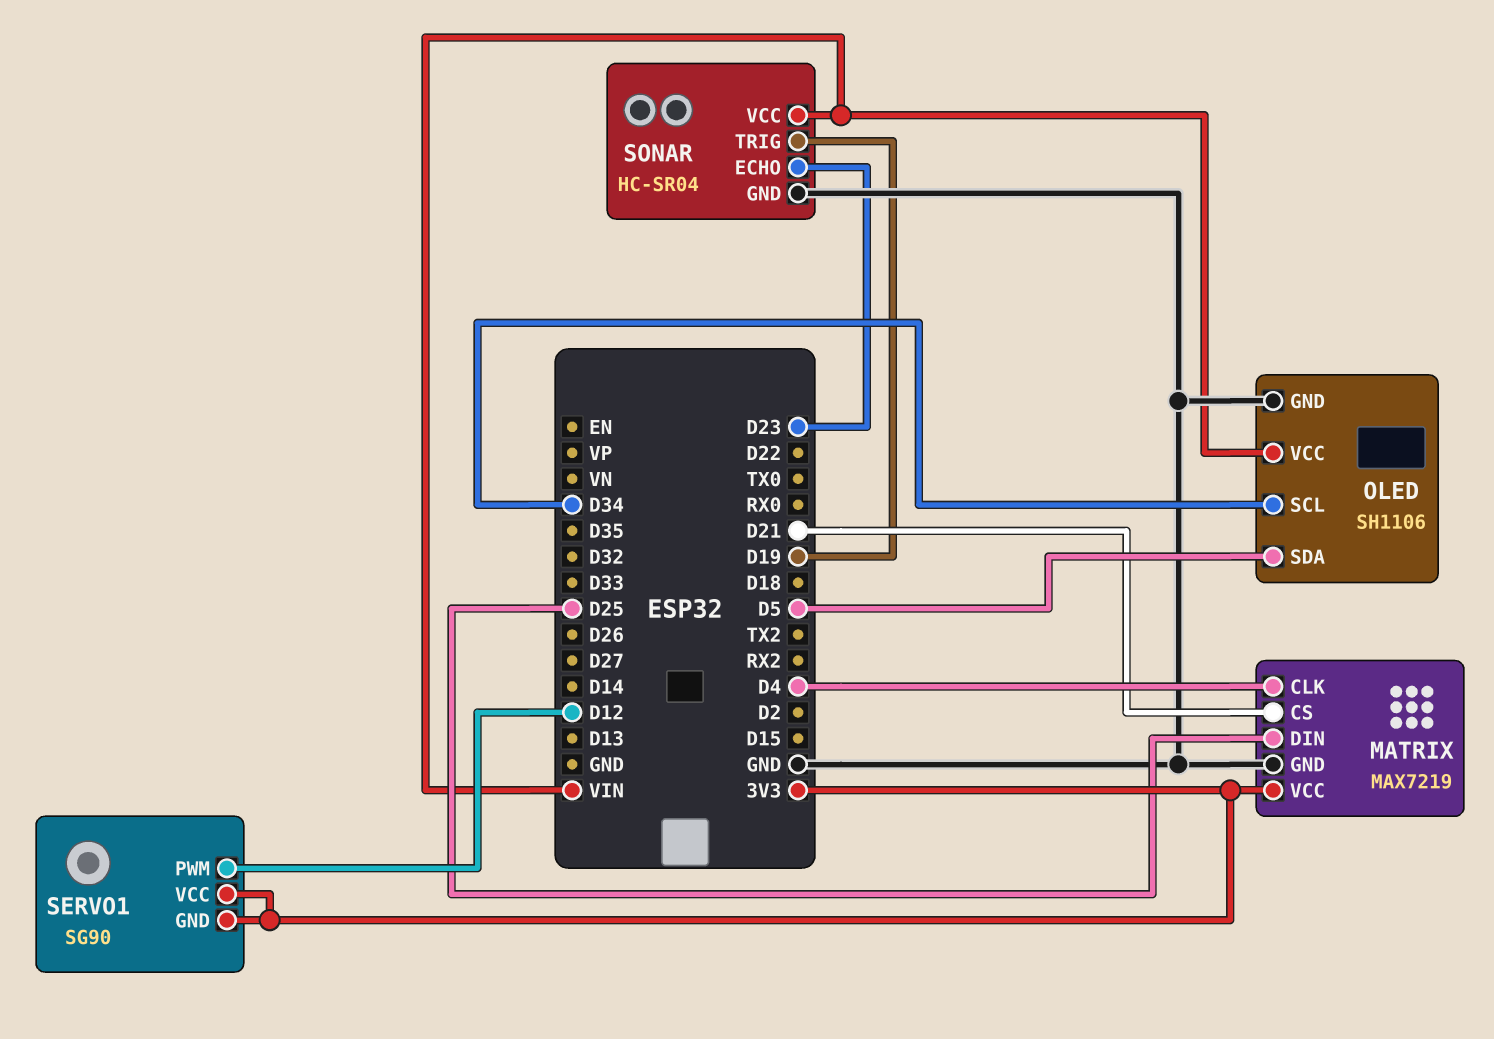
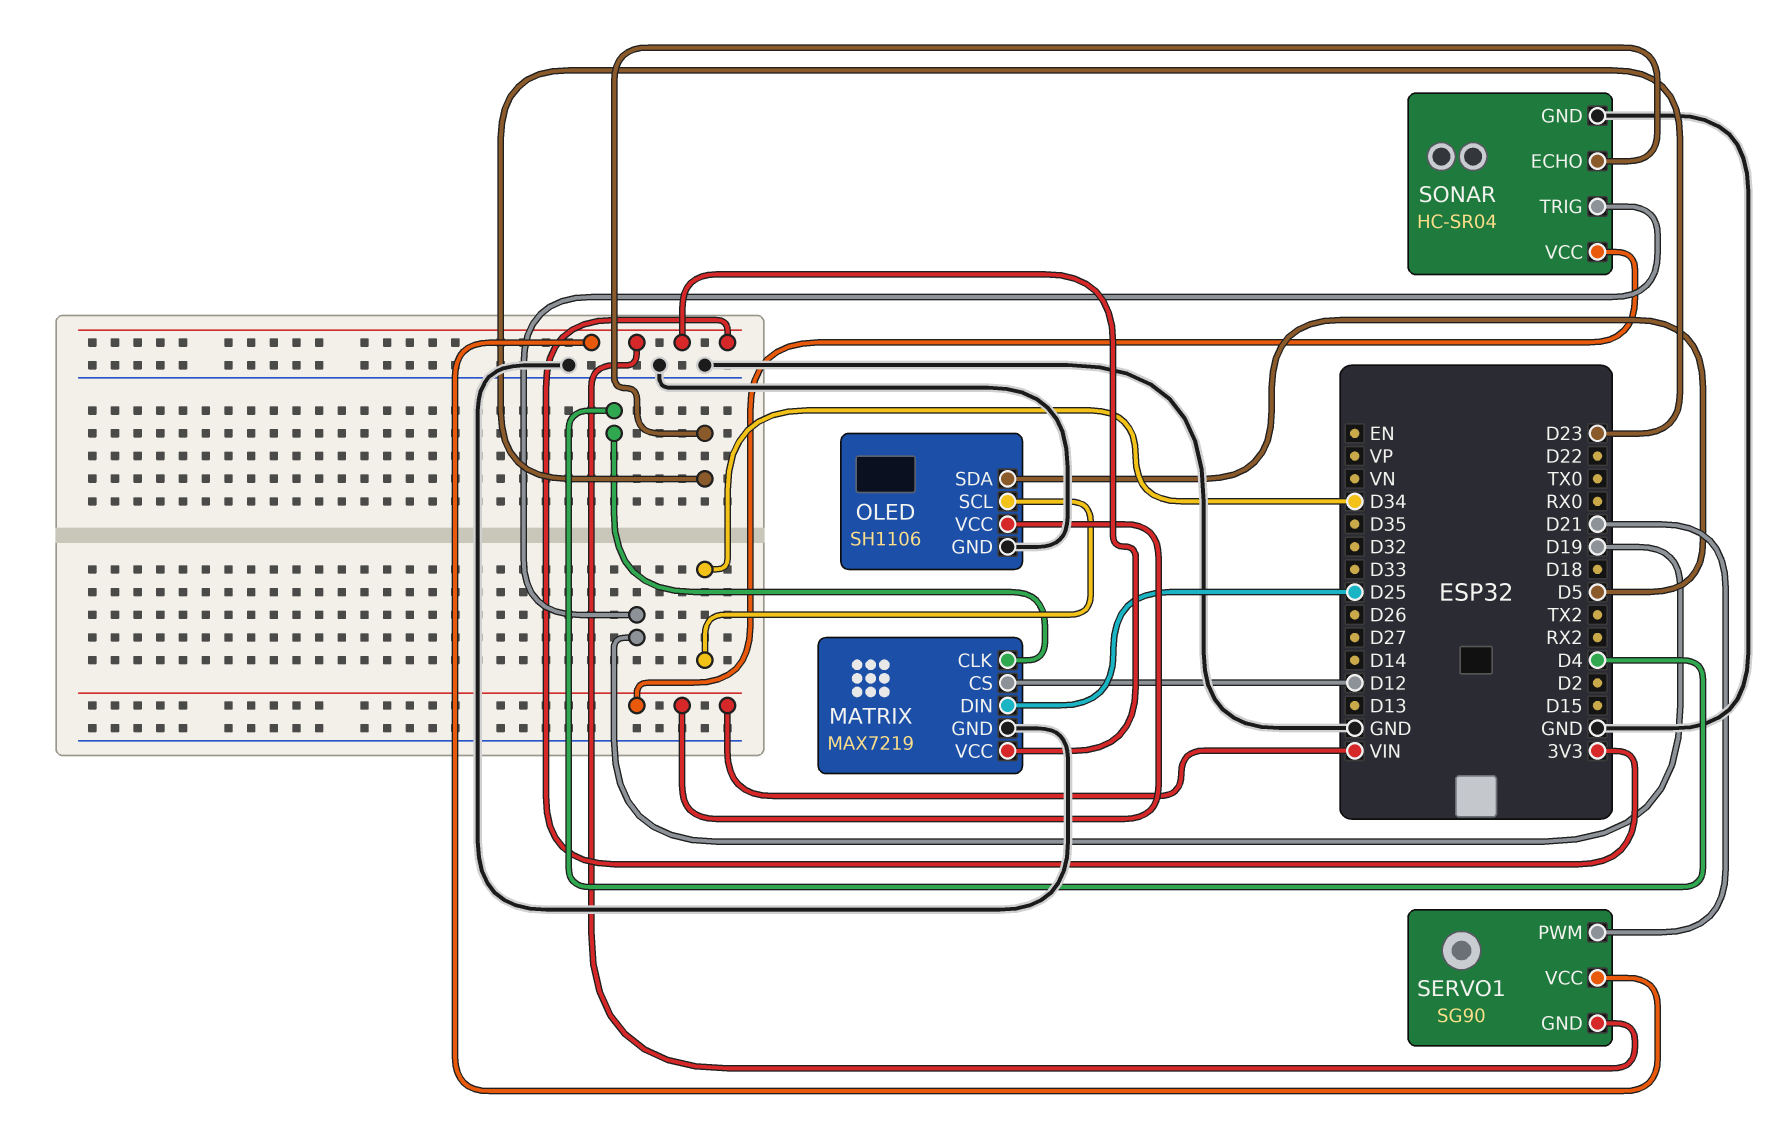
MATRIX pin CS: D21 -> D12
SERVO1 pin PWM: D12 -> D21

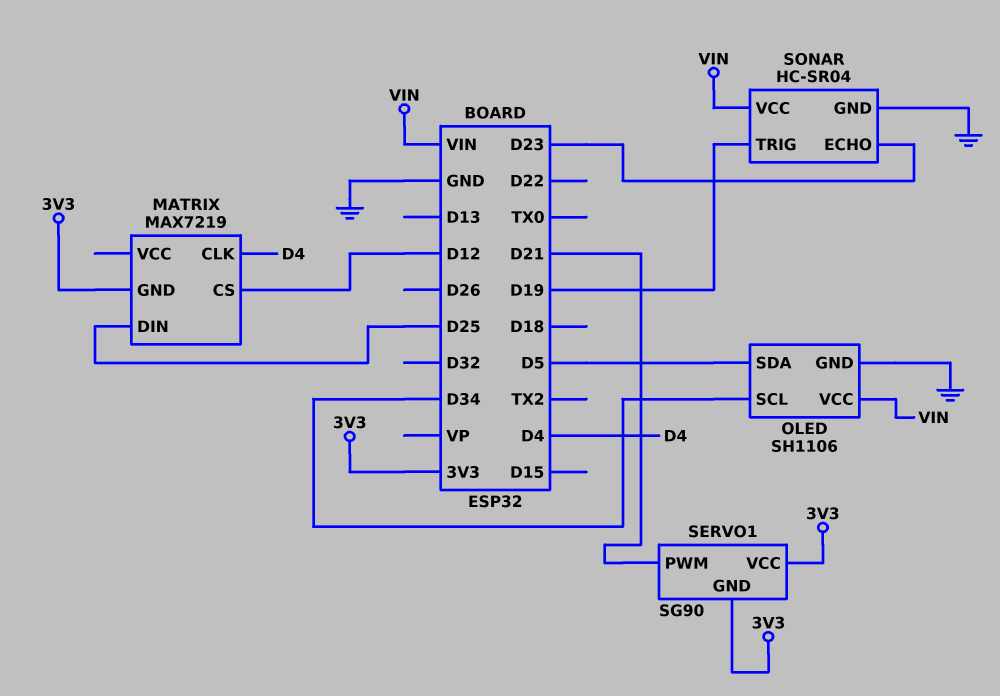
MATRIX pin GND: GND -> 3V3
MATRIX pin VCC: 3V3 -> none

